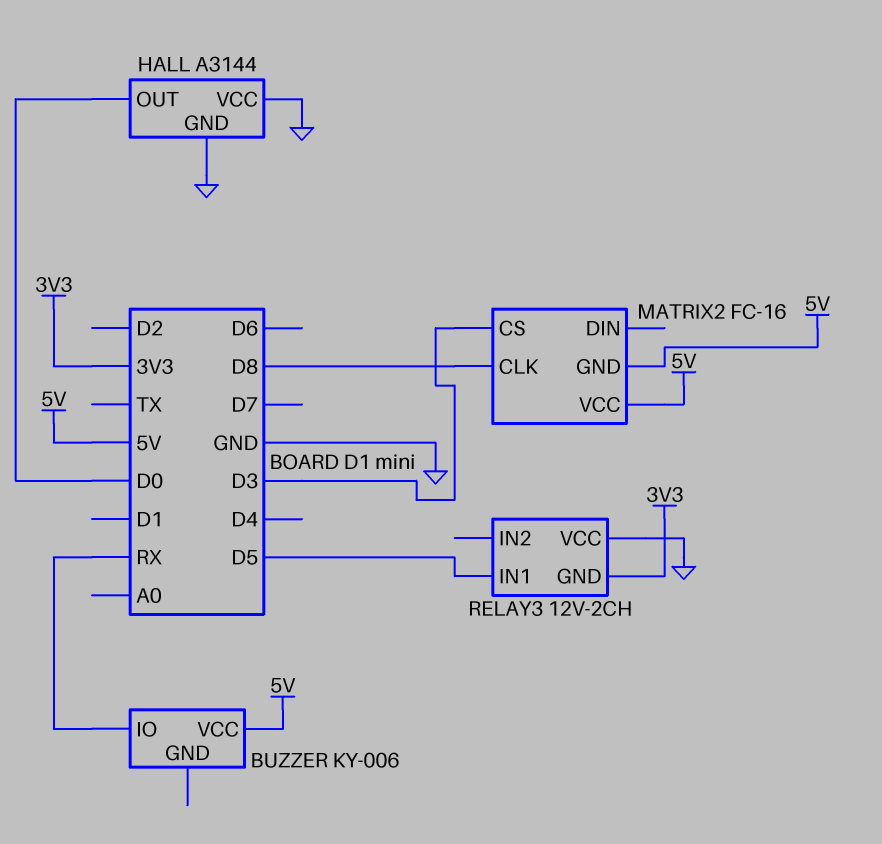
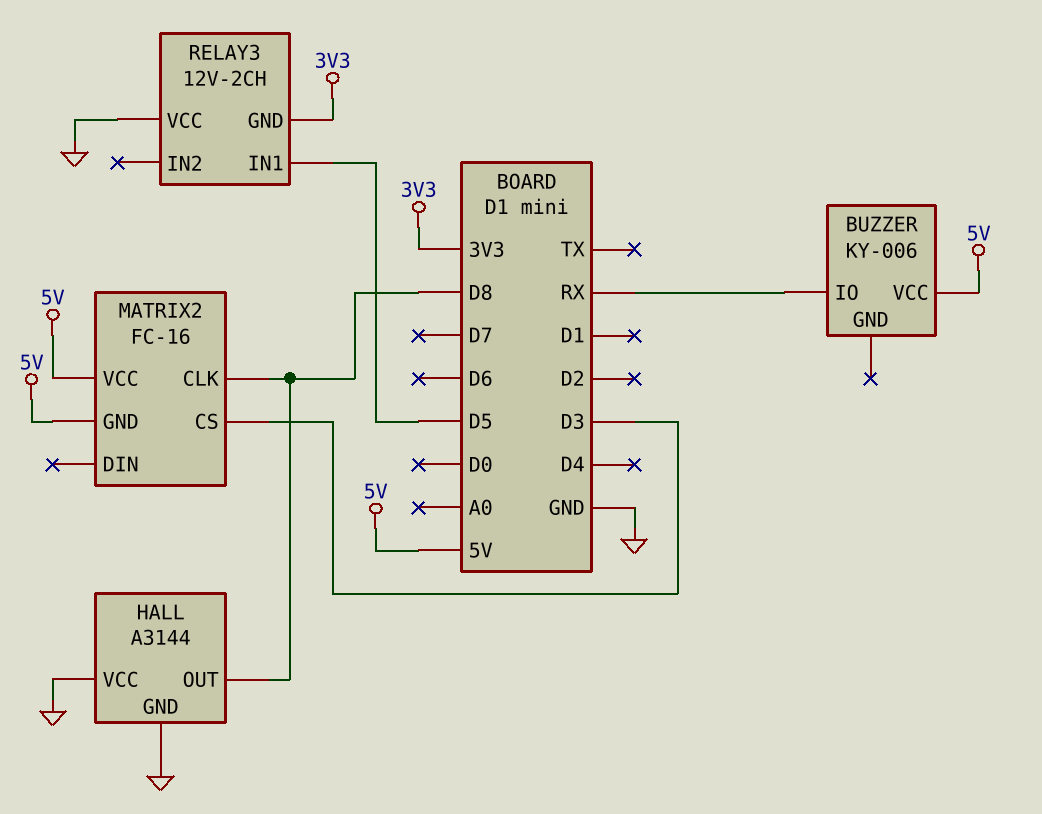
HALL pin OUT: D0 -> D8

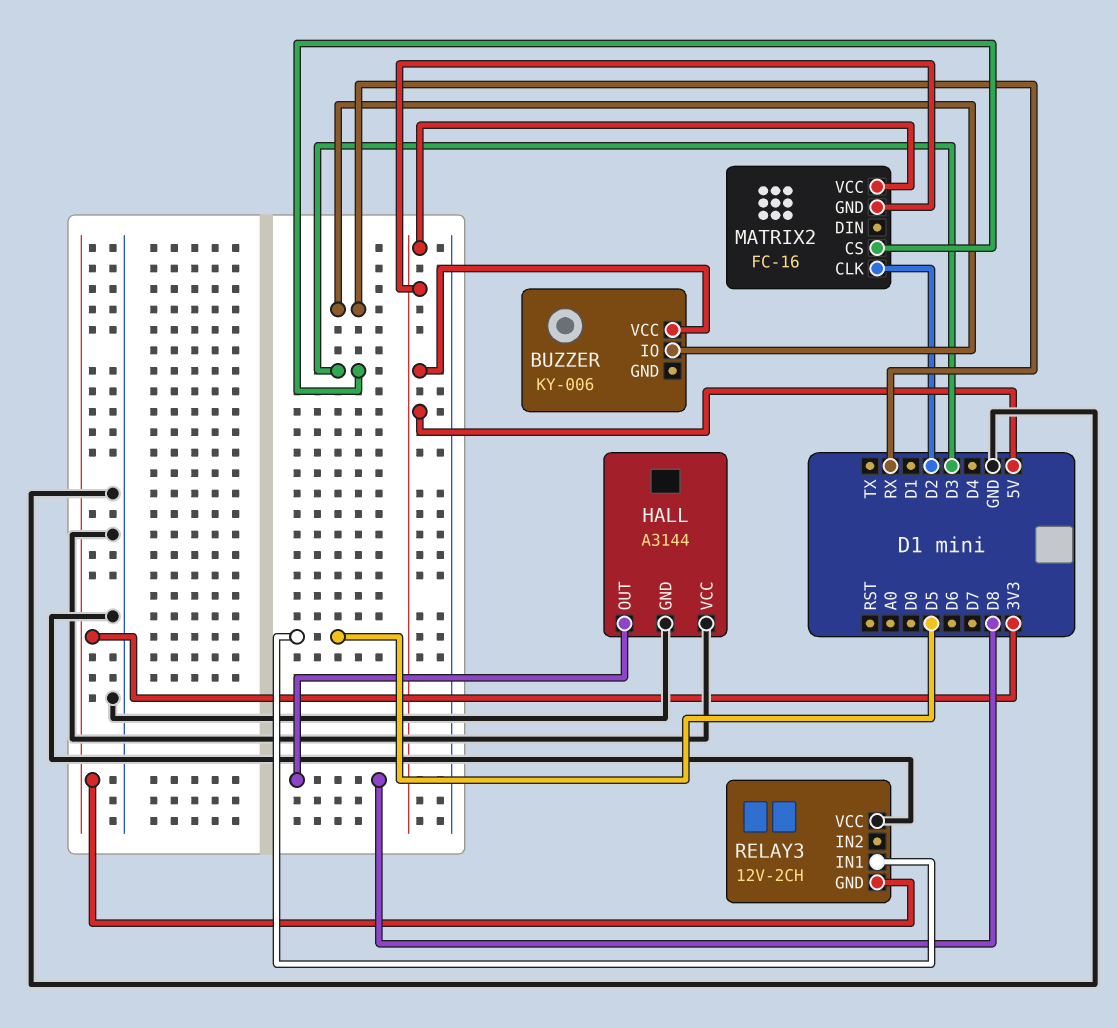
MATRIX2 pin CLK: D8 -> D2

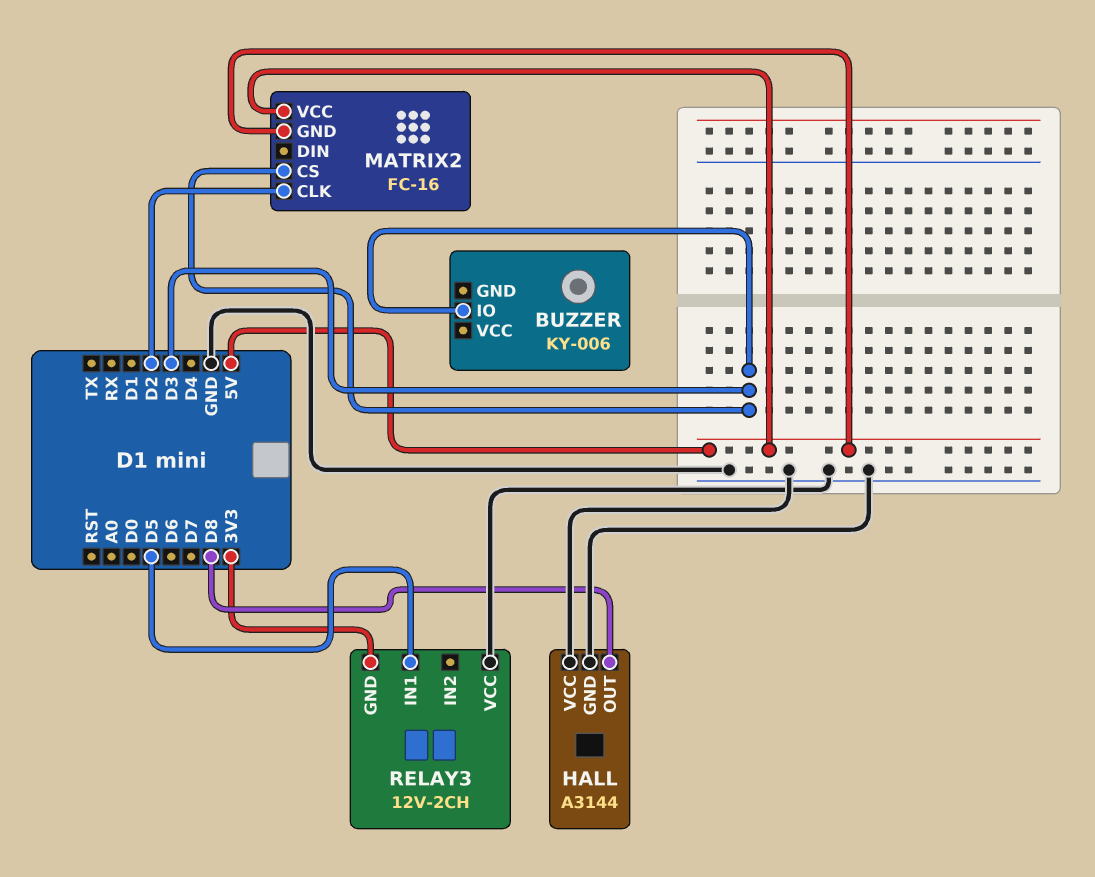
BUZZER pin IO: RX -> D3
BUZZER pin VCC: 5V -> none

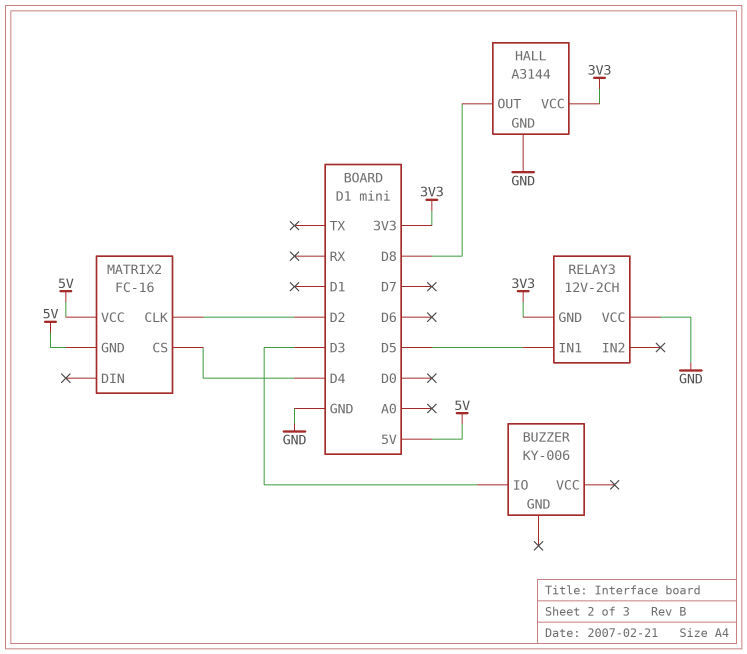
HALL pin VCC: GND -> 3V3
MATRIX2 pin CS: D3 -> D4

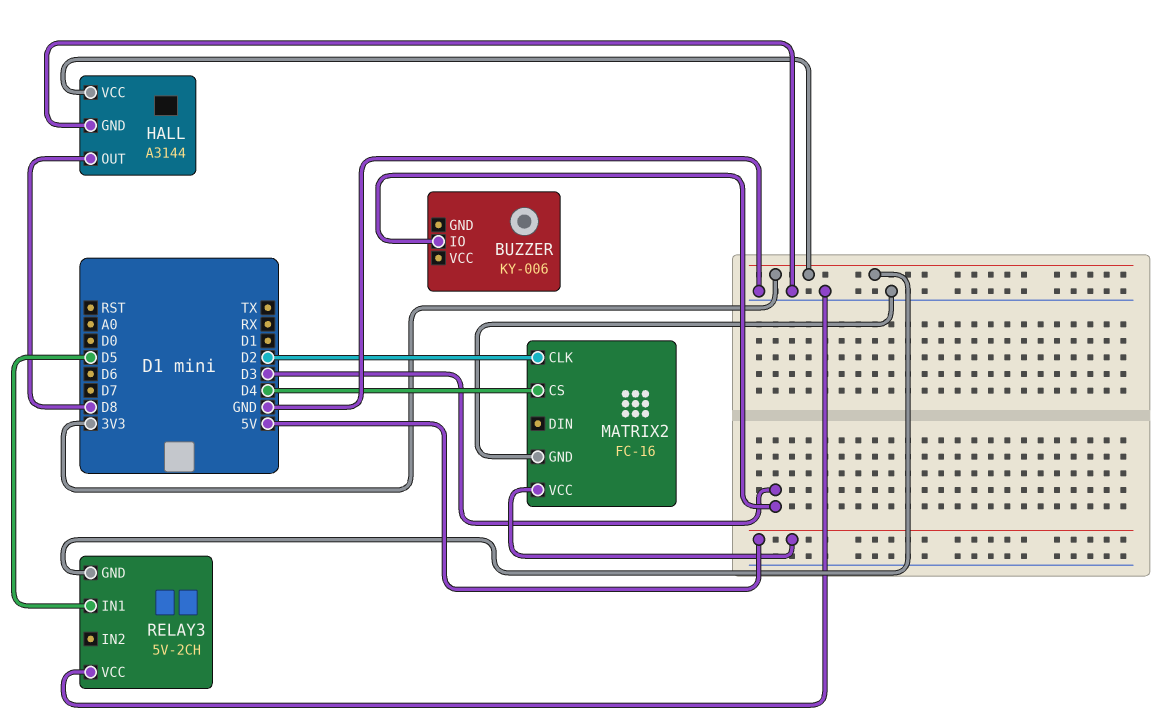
MATRIX2 pin GND: 5V -> GND
RELAY3: 12V-2CH -> 5V-2CH

